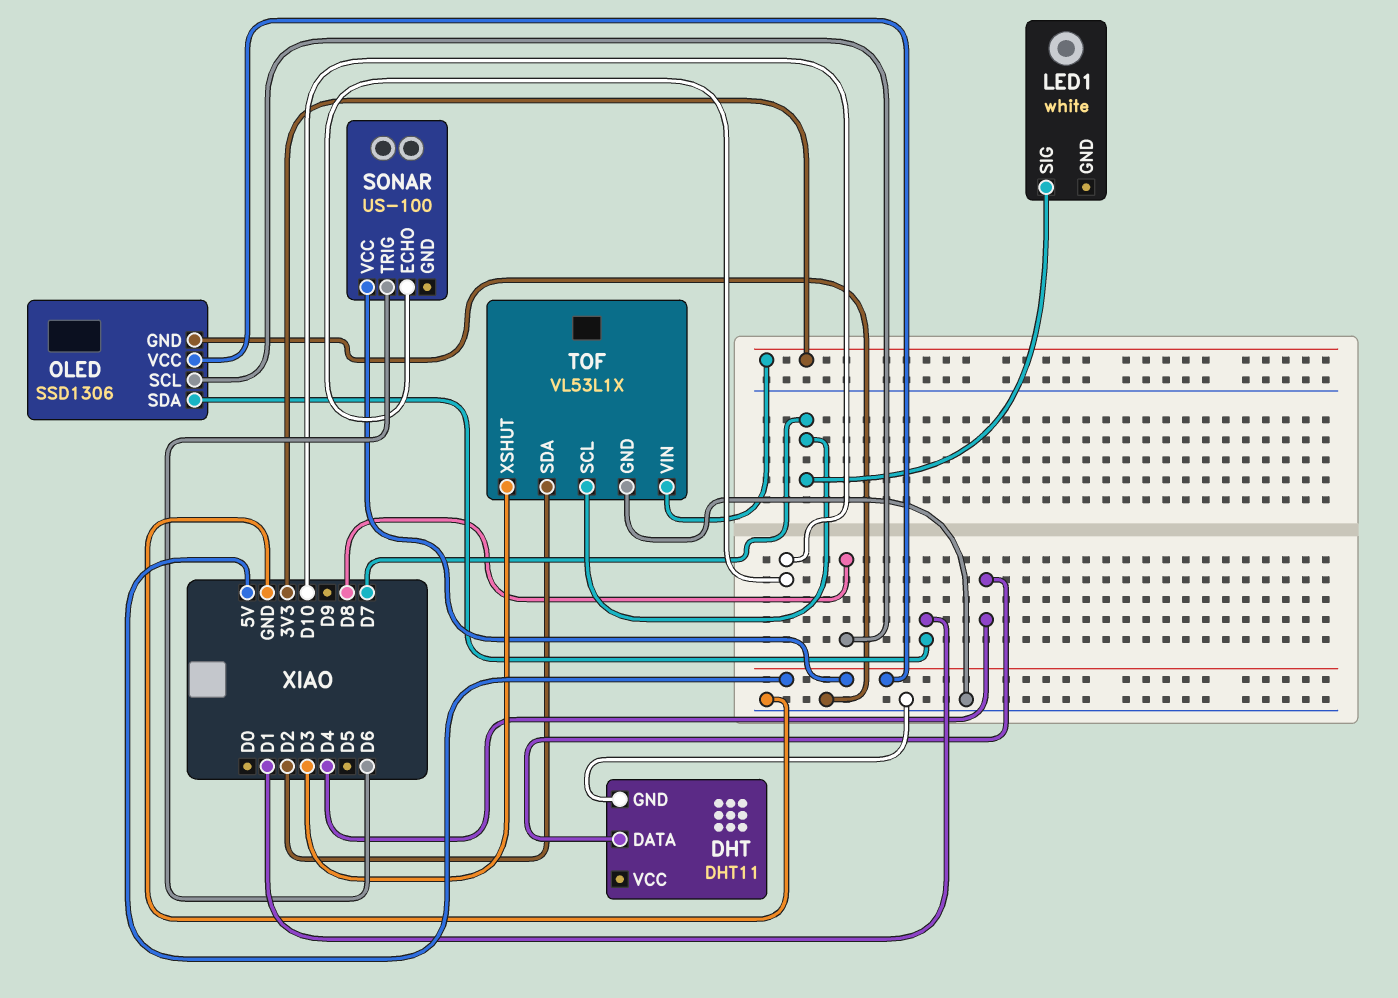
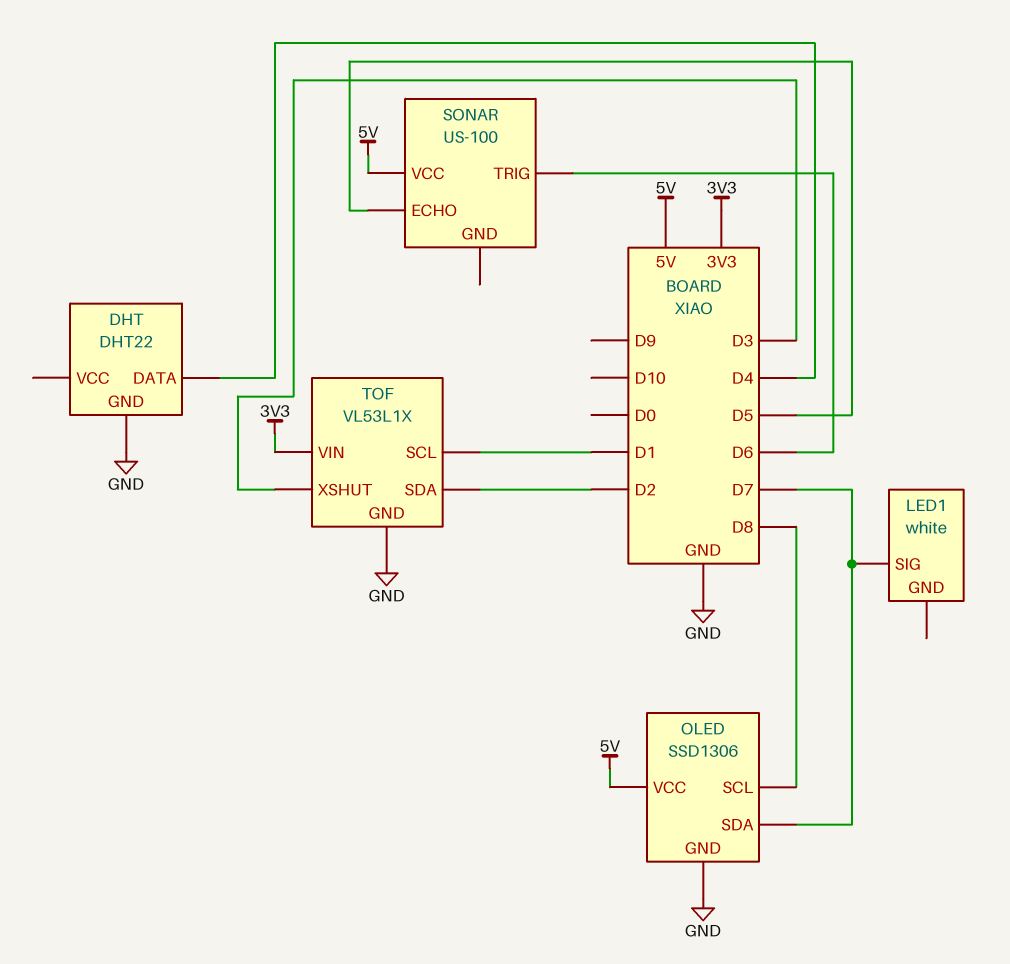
DHT: DHT11 -> DHT22
OLED pin SDA: D1 -> D7
SONAR pin ECHO: D10 -> D5
TOF pin SCL: D7 -> D1

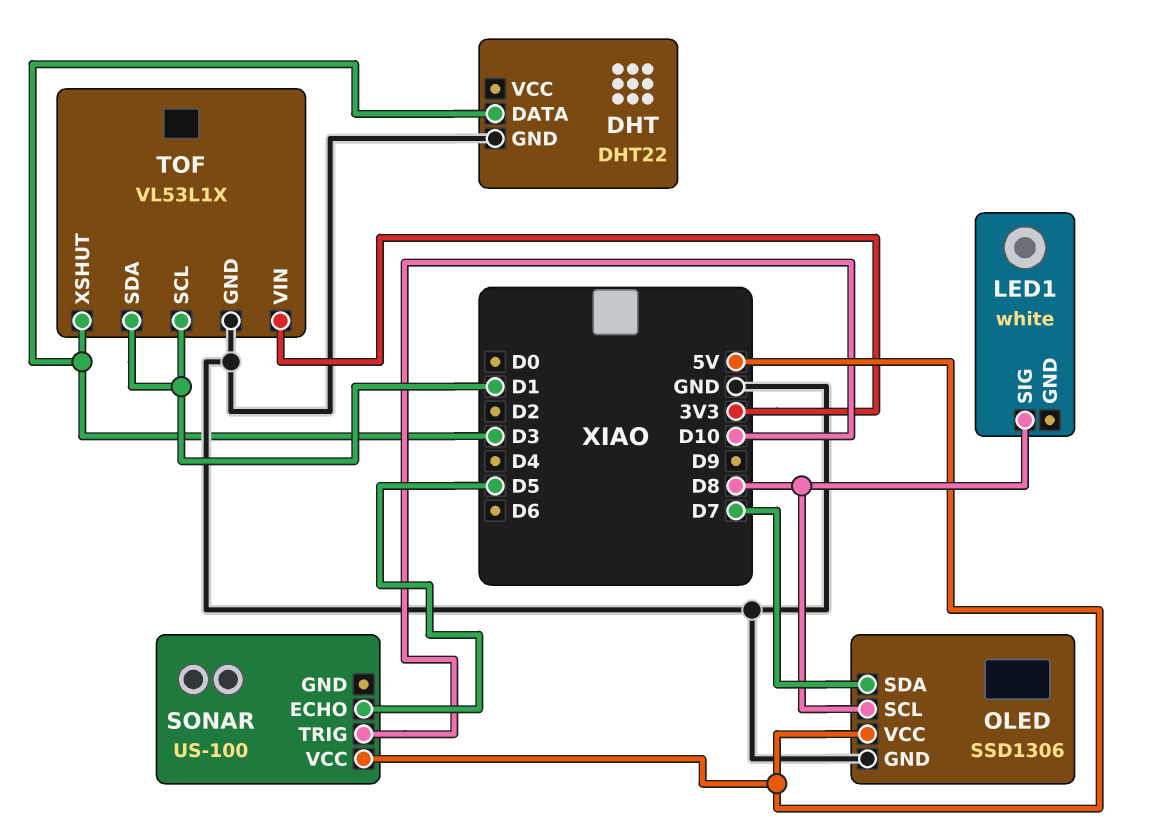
DHT pin DATA: D4 -> D3
LED1 pin SIG: D7 -> D8
SONAR pin TRIG: D6 -> D10
TOF pin SDA: D2 -> D1

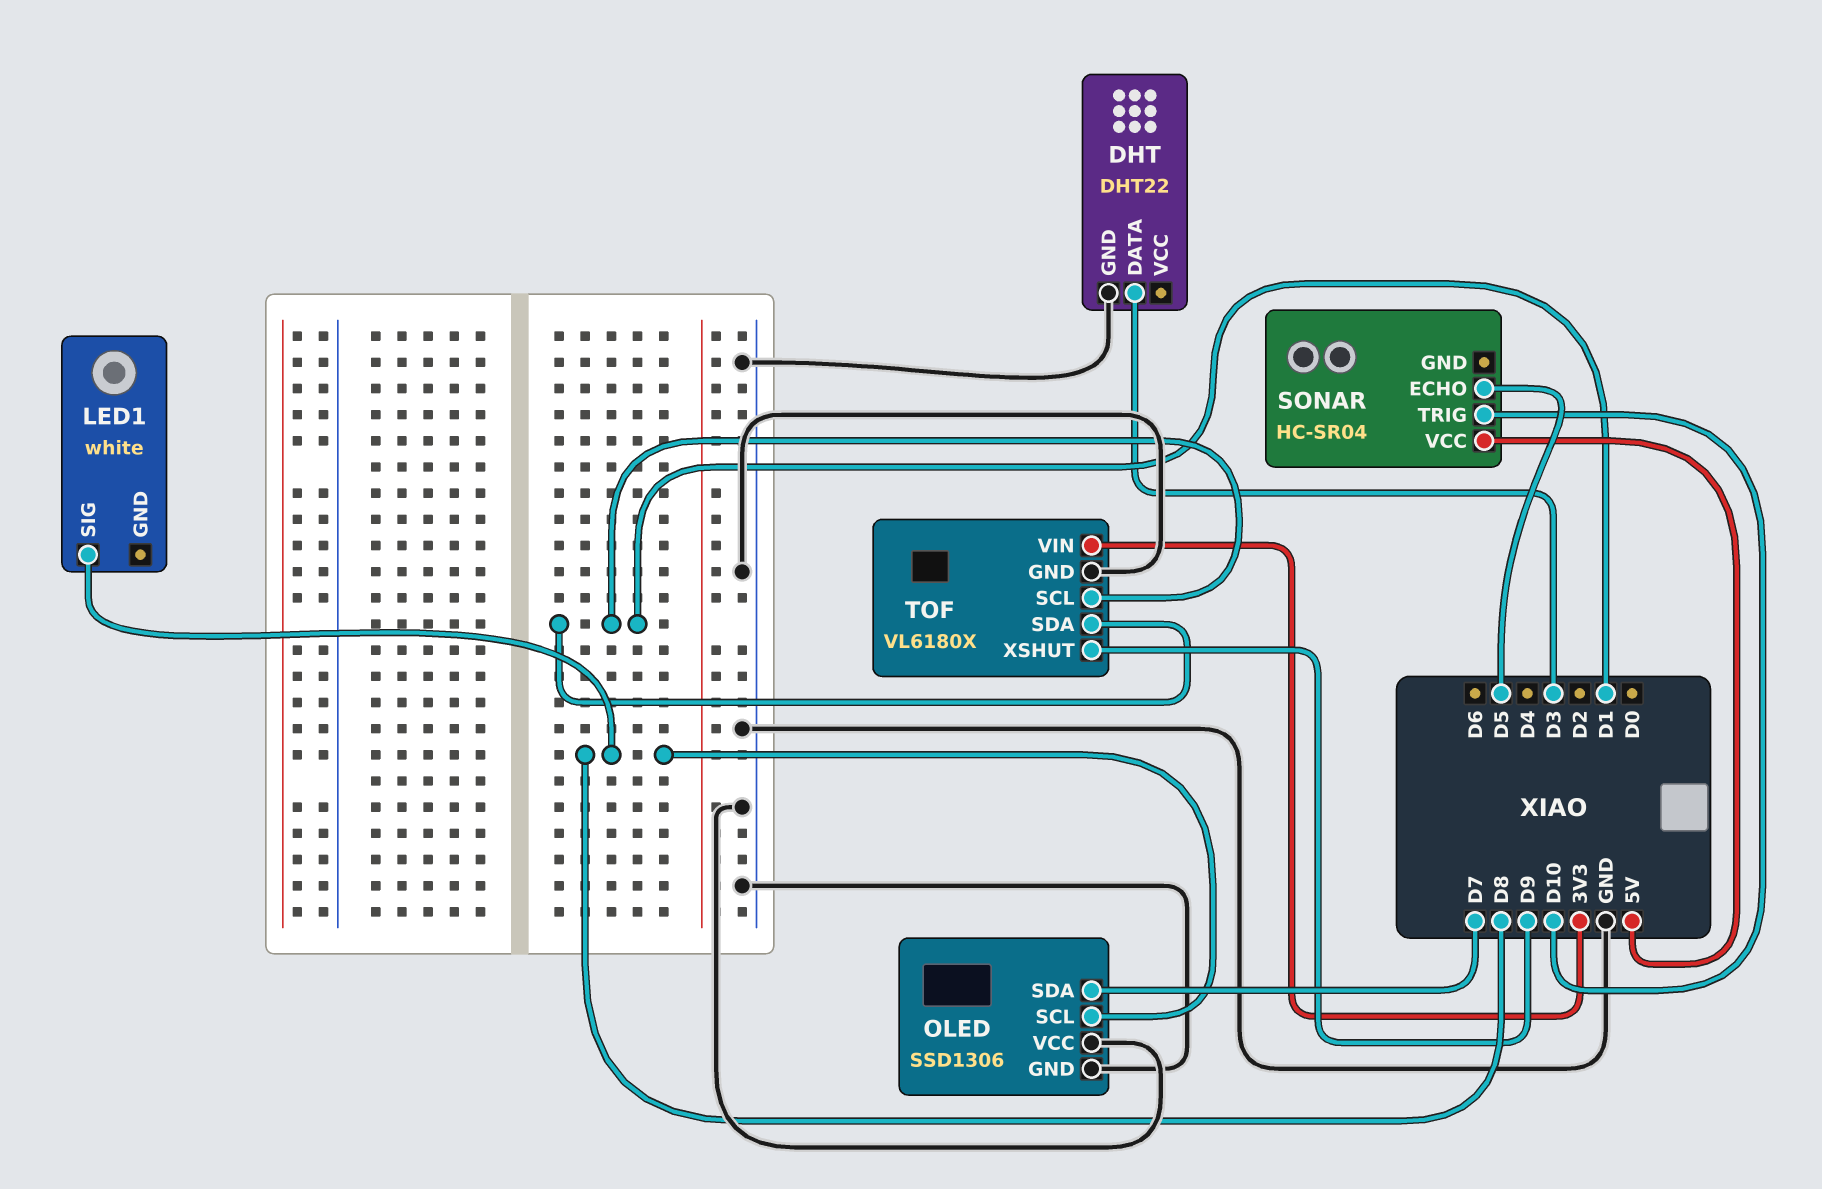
OLED pin VCC: 5V -> GND
SONAR: US-100 -> HC-SR04
TOF: VL53L1X -> VL6180X
TOF pin XSHUT: D3 -> D9

